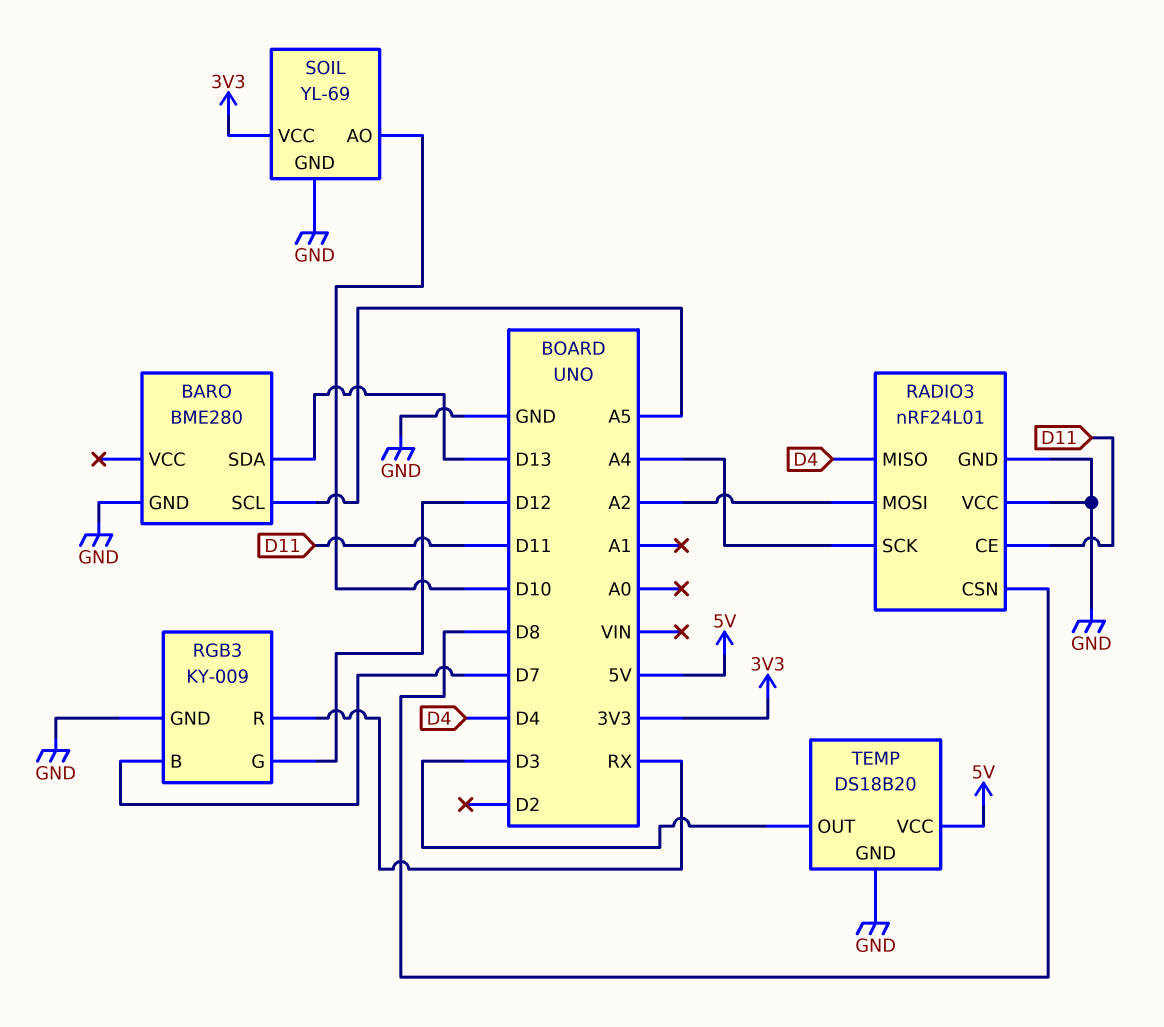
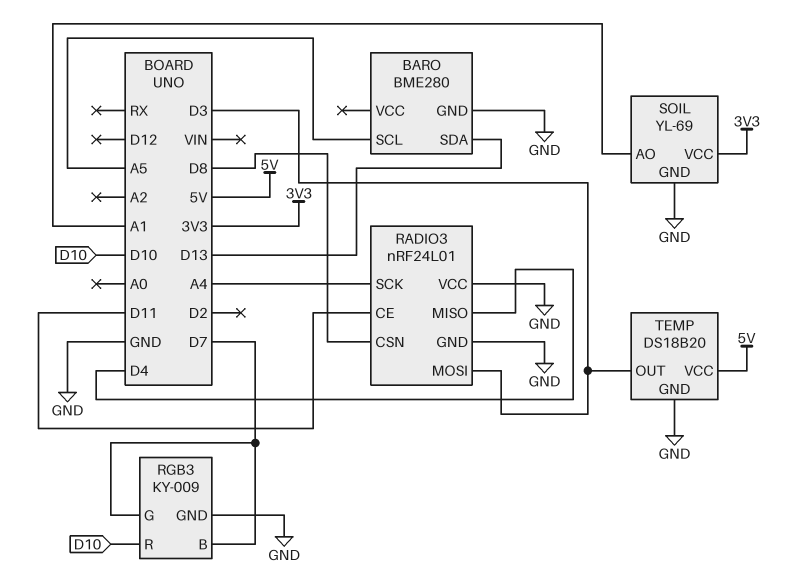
RADIO3 pin MOSI: A2 -> D3
RGB3 pin G: D12 -> D7
RGB3 pin R: RX -> D10
SOIL pin AO: D10 -> A1

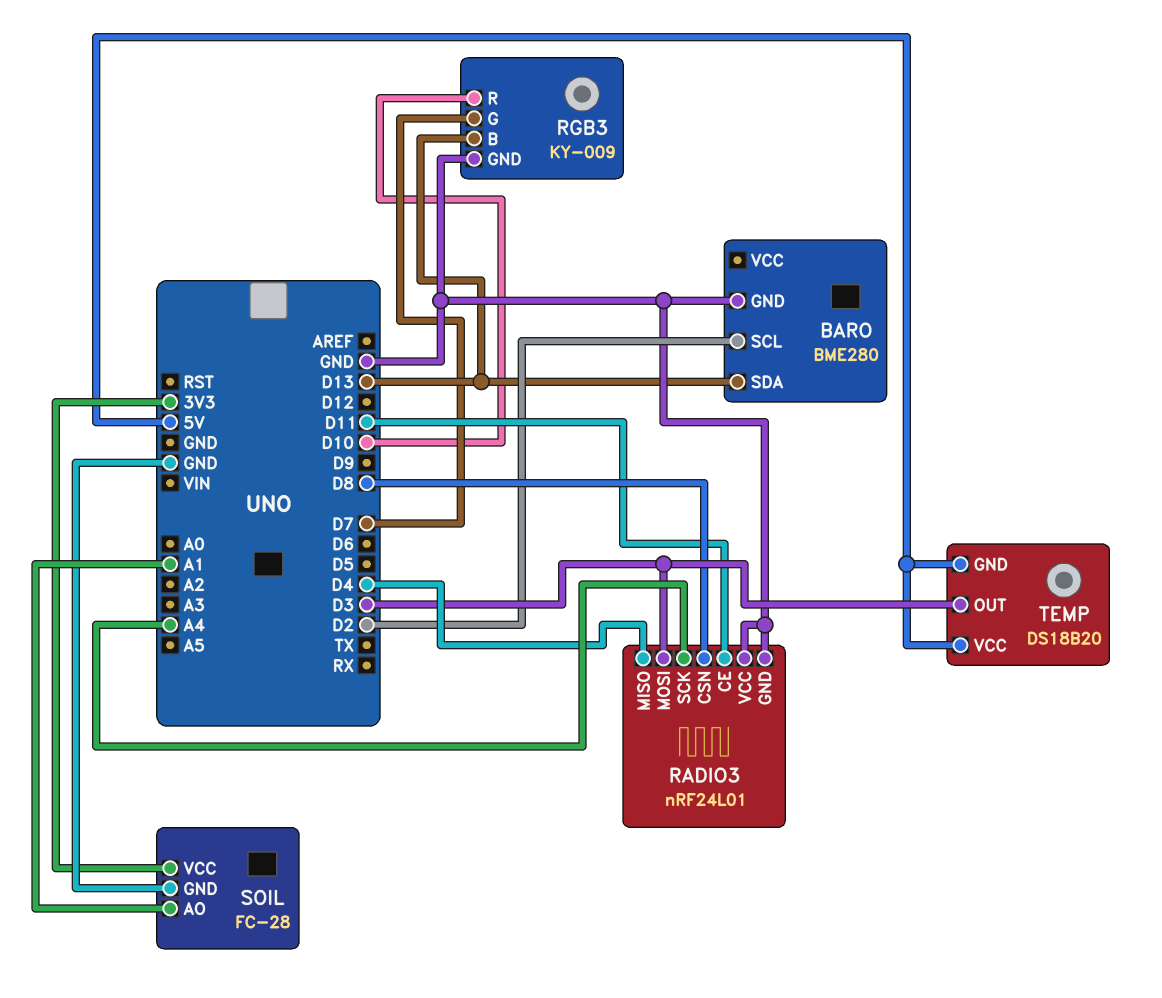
BARO pin SCL: A5 -> D2
RGB3 pin B: D7 -> D13
SOIL: YL-69 -> FC-28
TEMP pin GND: GND -> 5V

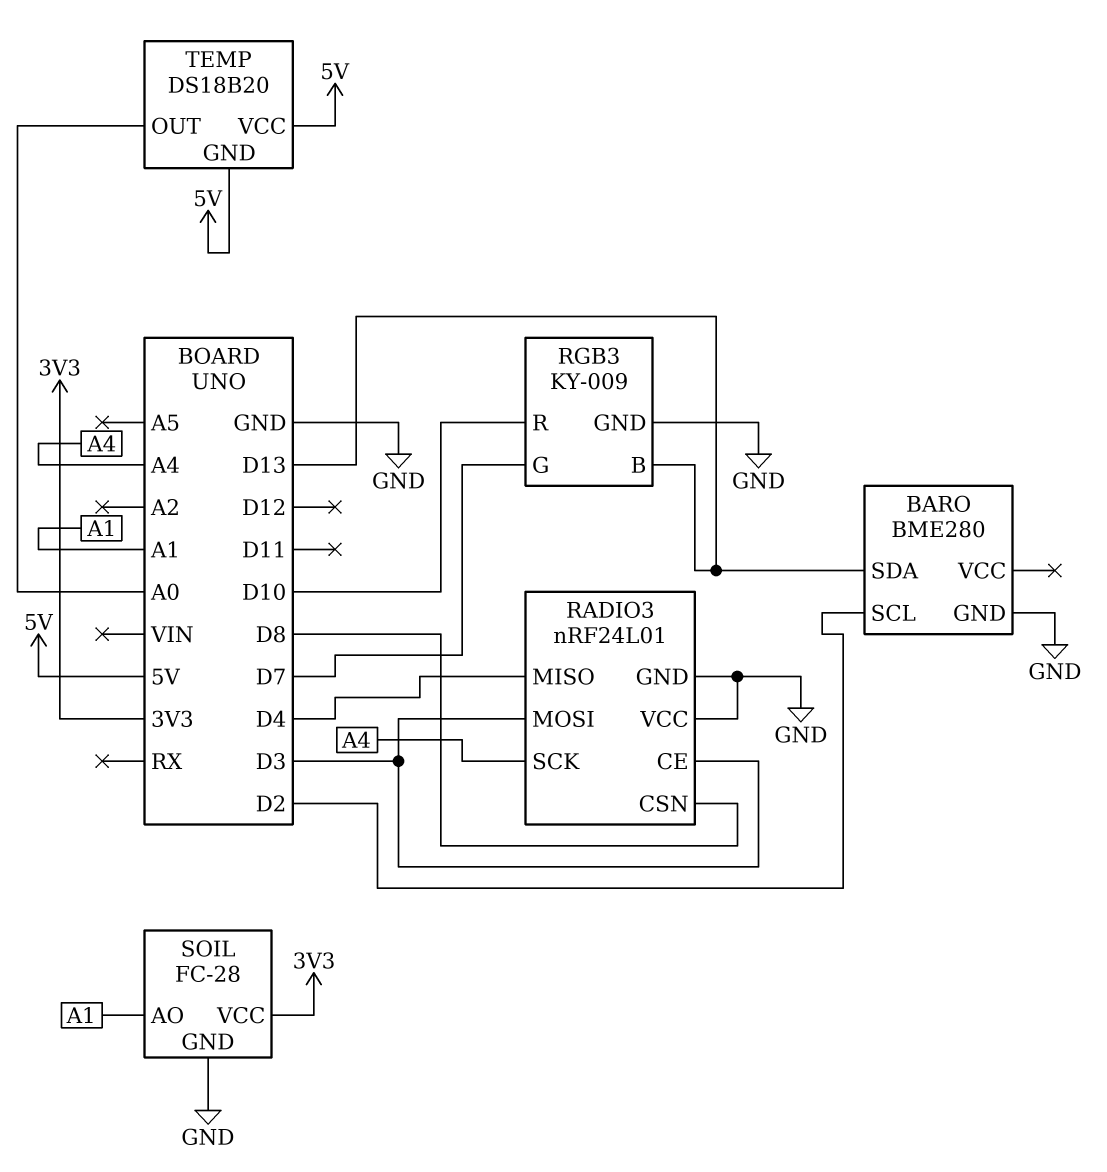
RADIO3 pin CE: D11 -> D3
TEMP pin OUT: D3 -> A0

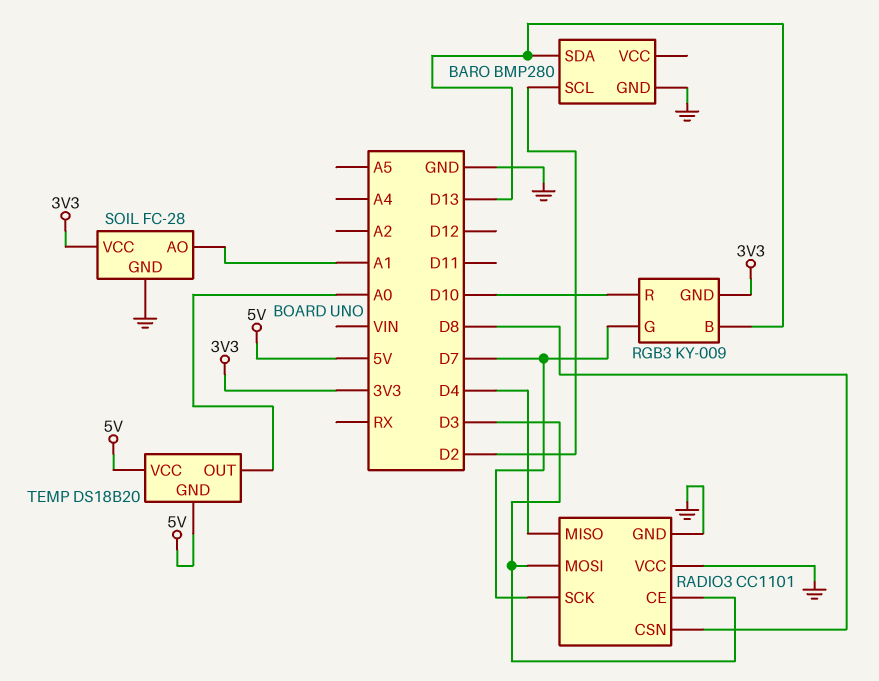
BARO: BME280 -> BMP280
RADIO3: nRF24L01 -> CC1101
RADIO3 pin SCK: A4 -> D7
RGB3 pin GND: GND -> 3V3

